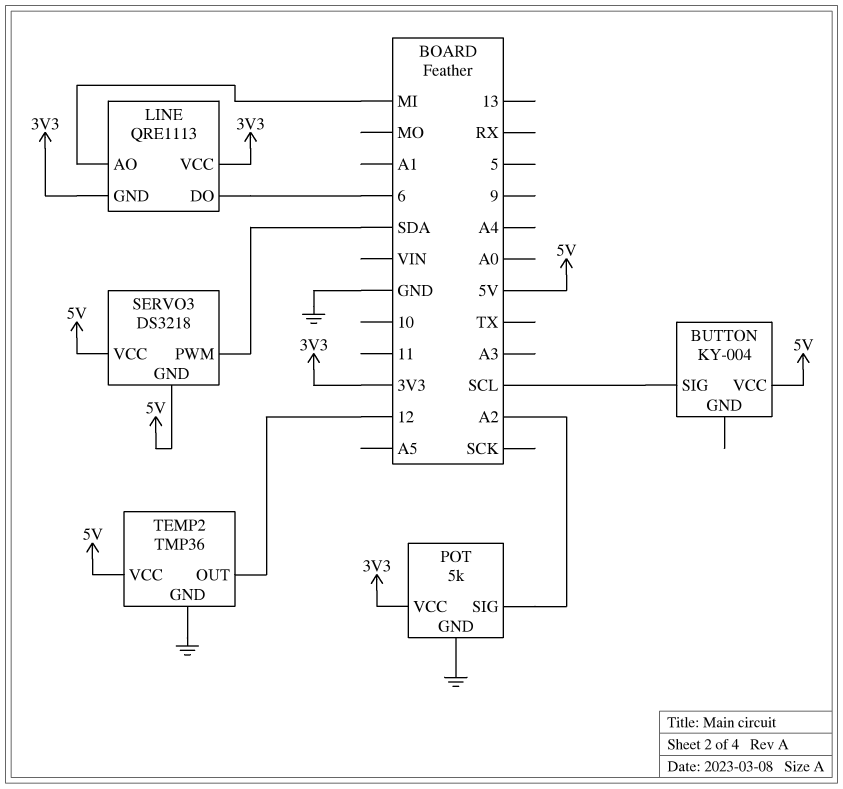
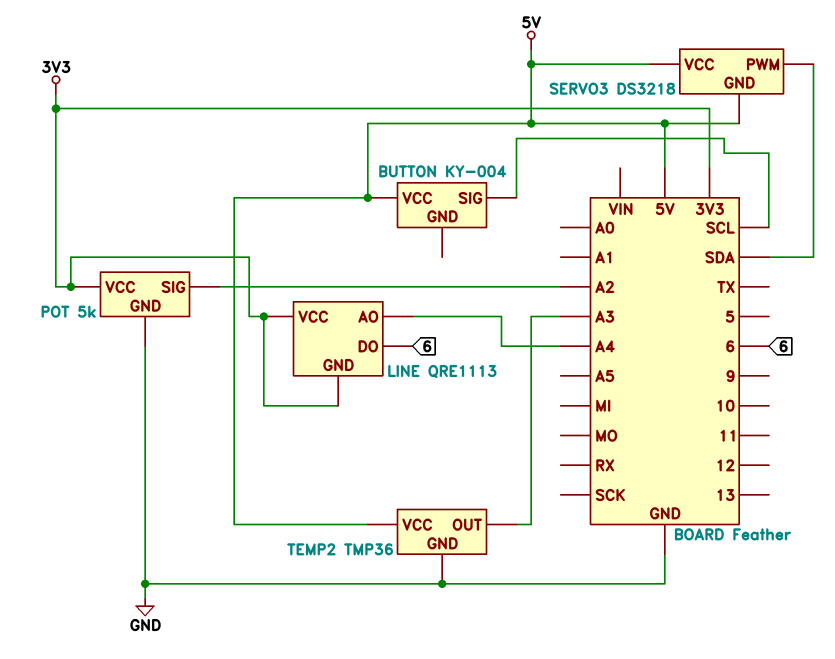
LINE pin AO: MI -> A4
TEMP2 pin OUT: 12 -> A3

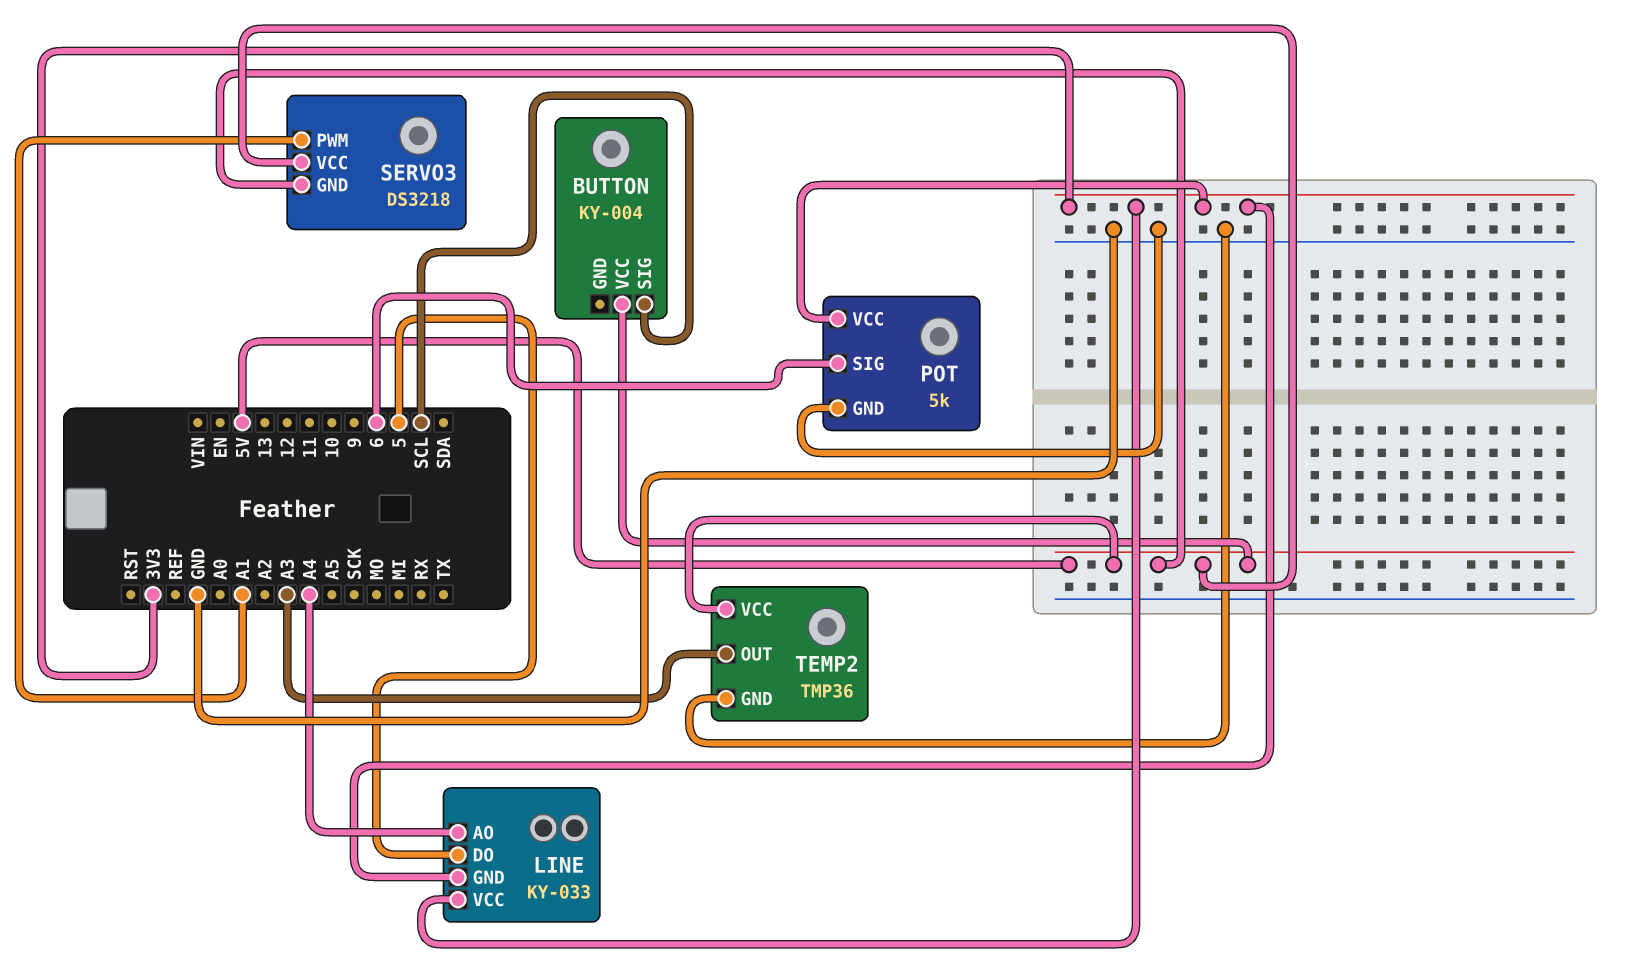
LINE: QRE1113 -> KY-033
LINE pin DO: 6 -> 5
POT pin SIG: A2 -> 6
SERVO3 pin PWM: SDA -> A1

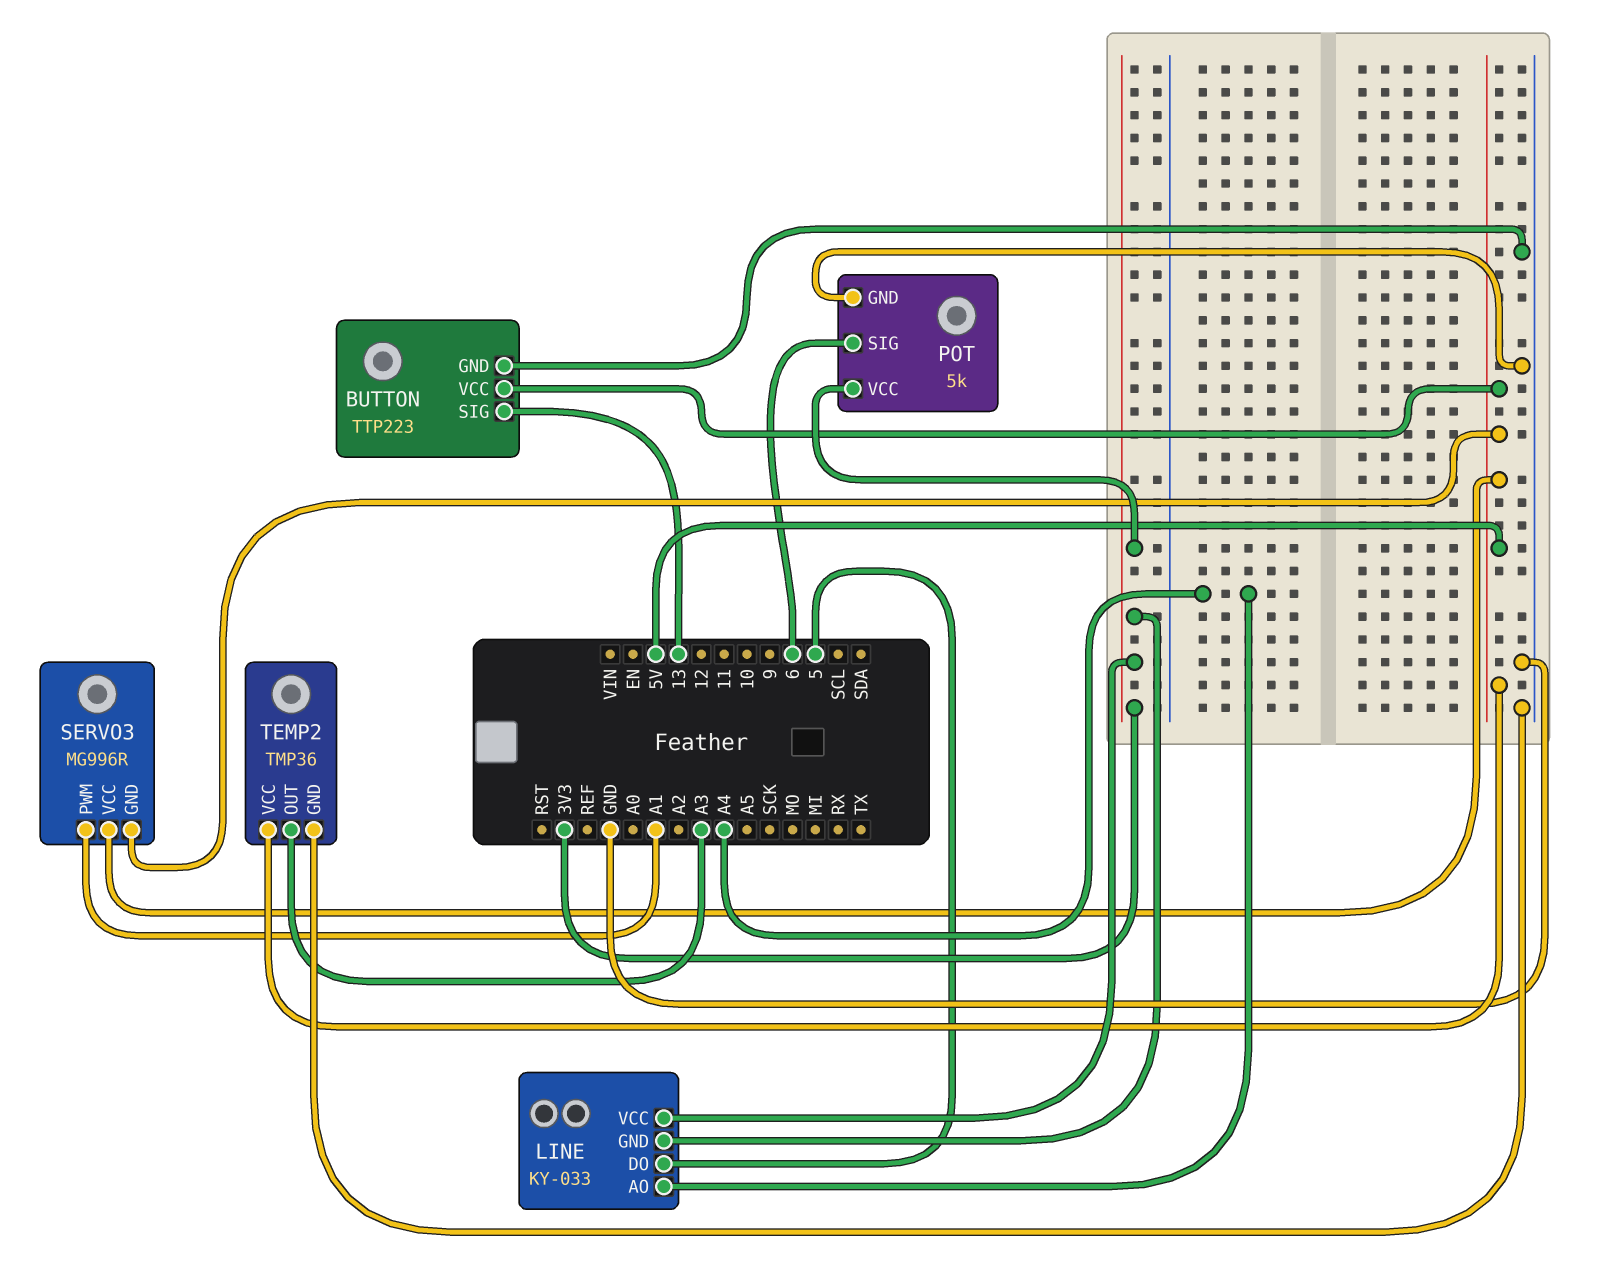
BUTTON: KY-004 -> TTP223
BUTTON pin GND: none -> GND
BUTTON pin SIG: SCL -> 13
SERVO3: DS3218 -> MG996R

